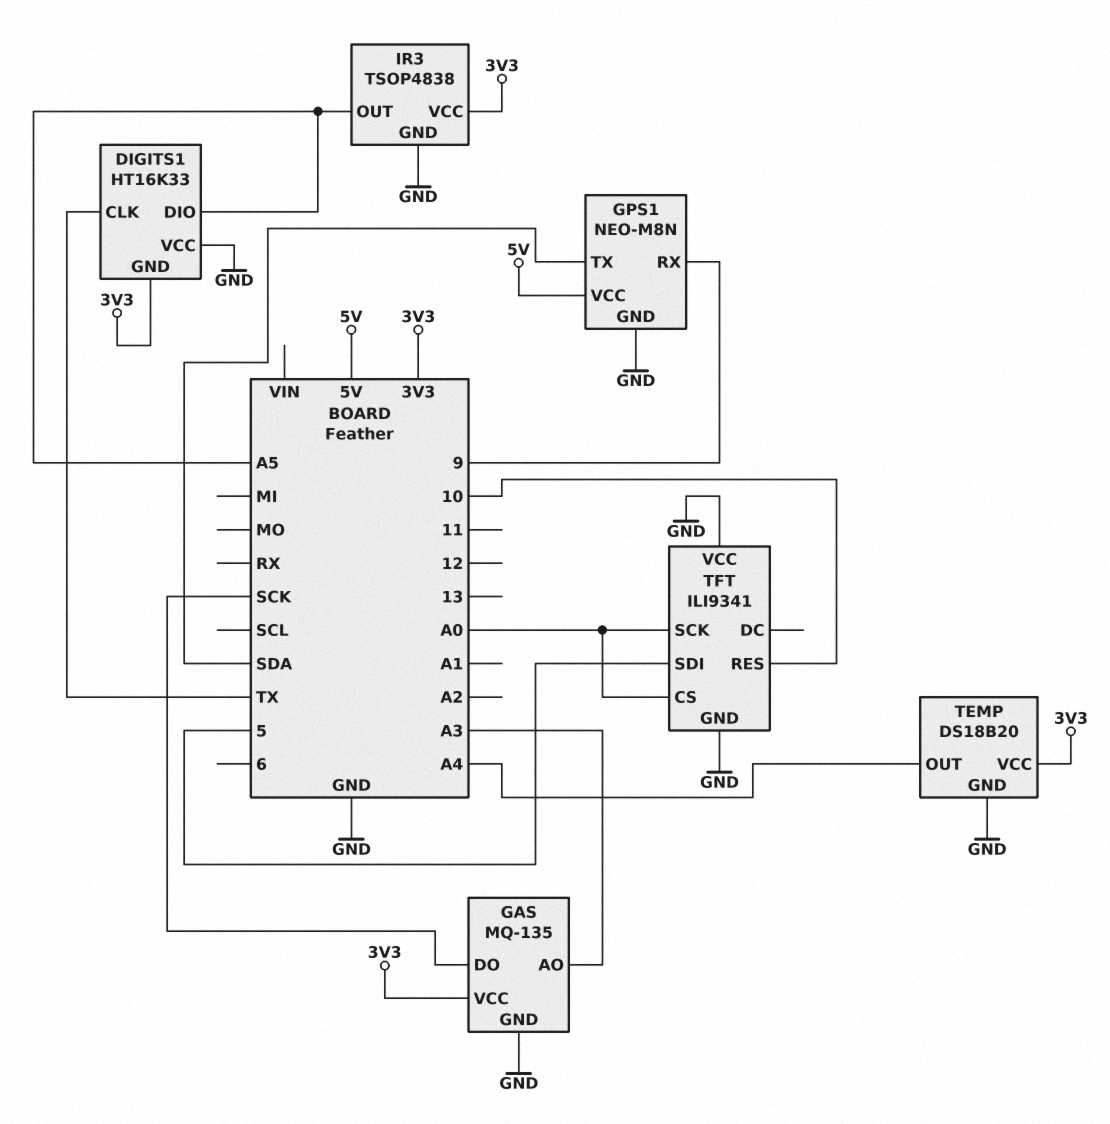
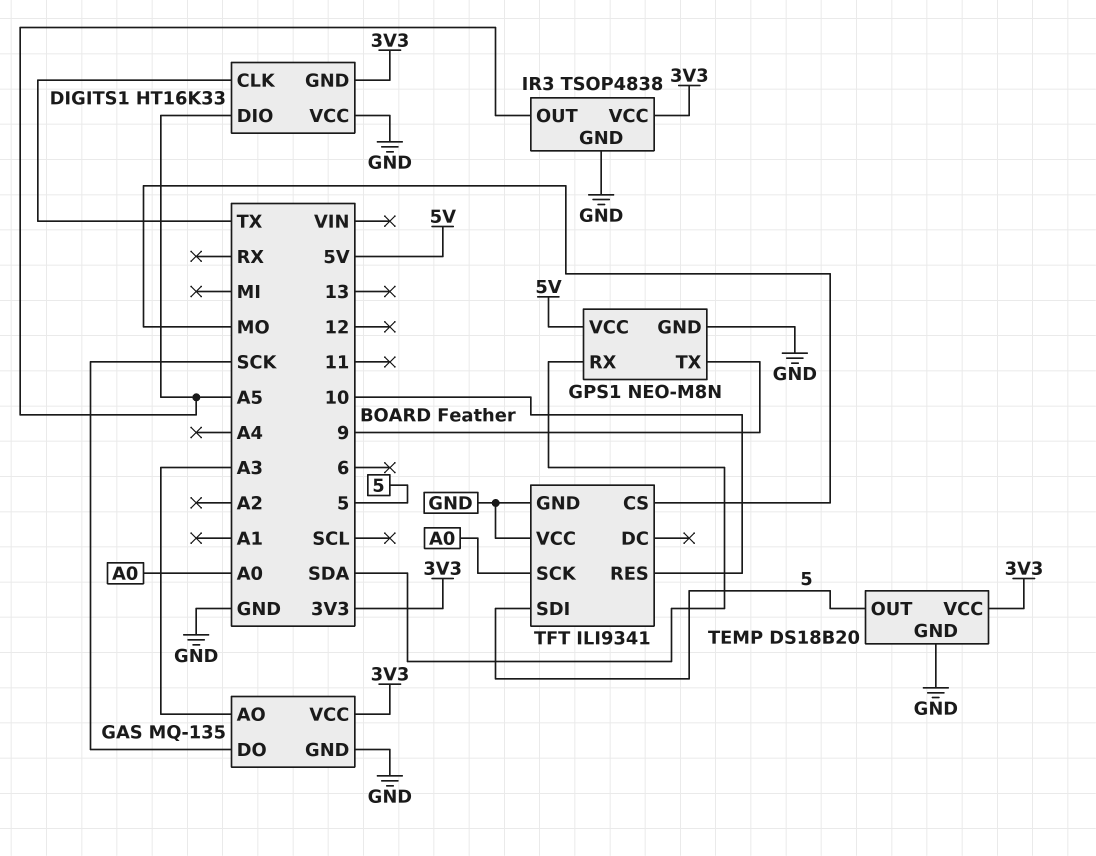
GPS1 pin RX: 9 -> SDA
GPS1 pin TX: SDA -> 9
TEMP pin OUT: A4 -> 5
TFT pin CS: A0 -> MO

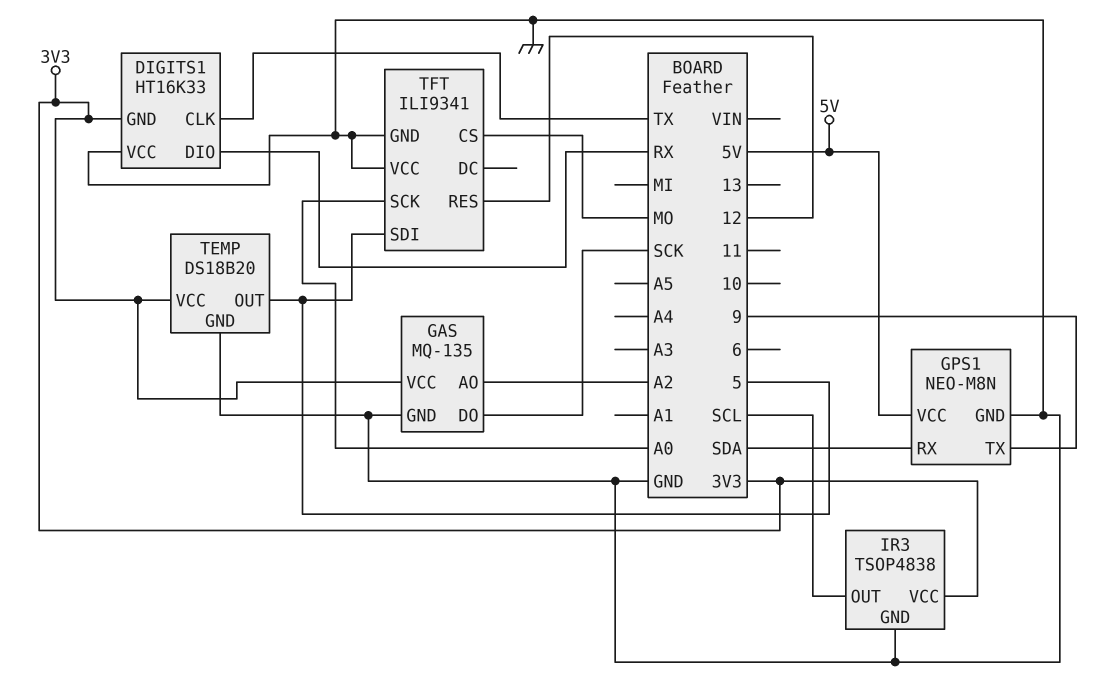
DIGITS1 pin DIO: A5 -> RX
GAS pin AO: A3 -> A2
IR3 pin OUT: A5 -> SCL
TFT pin RES: 10 -> 12

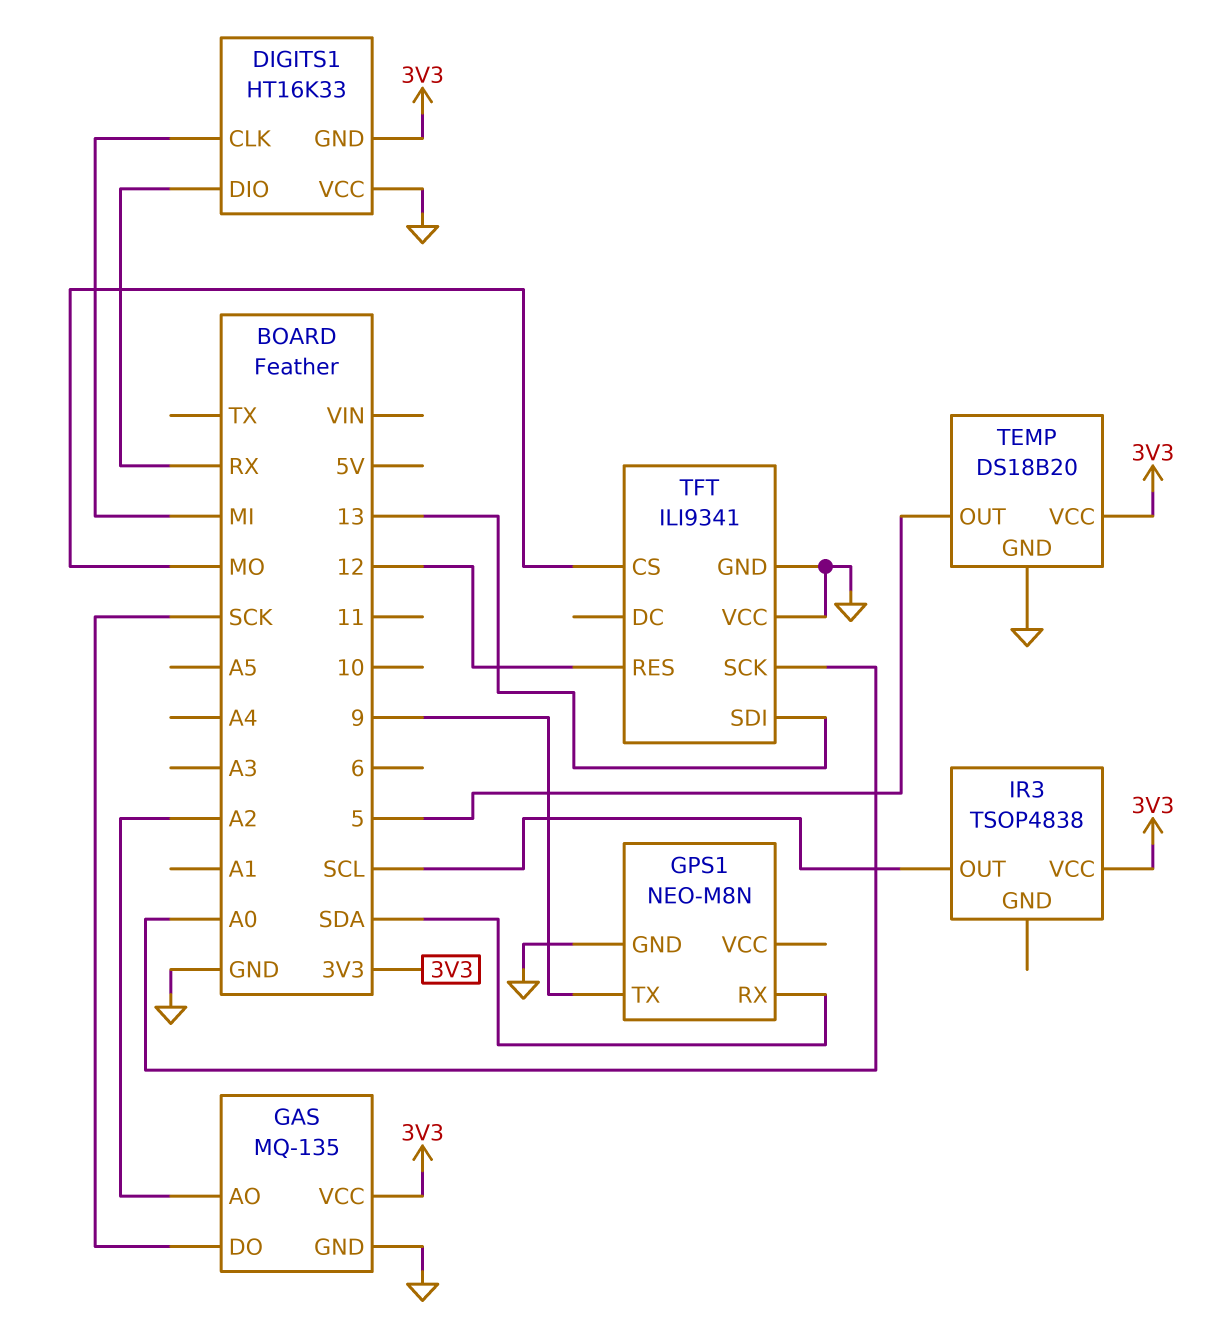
DIGITS1 pin CLK: TX -> MI
GPS1 pin VCC: 5V -> none
IR3 pin GND: GND -> none
TFT pin SDI: 5 -> 13

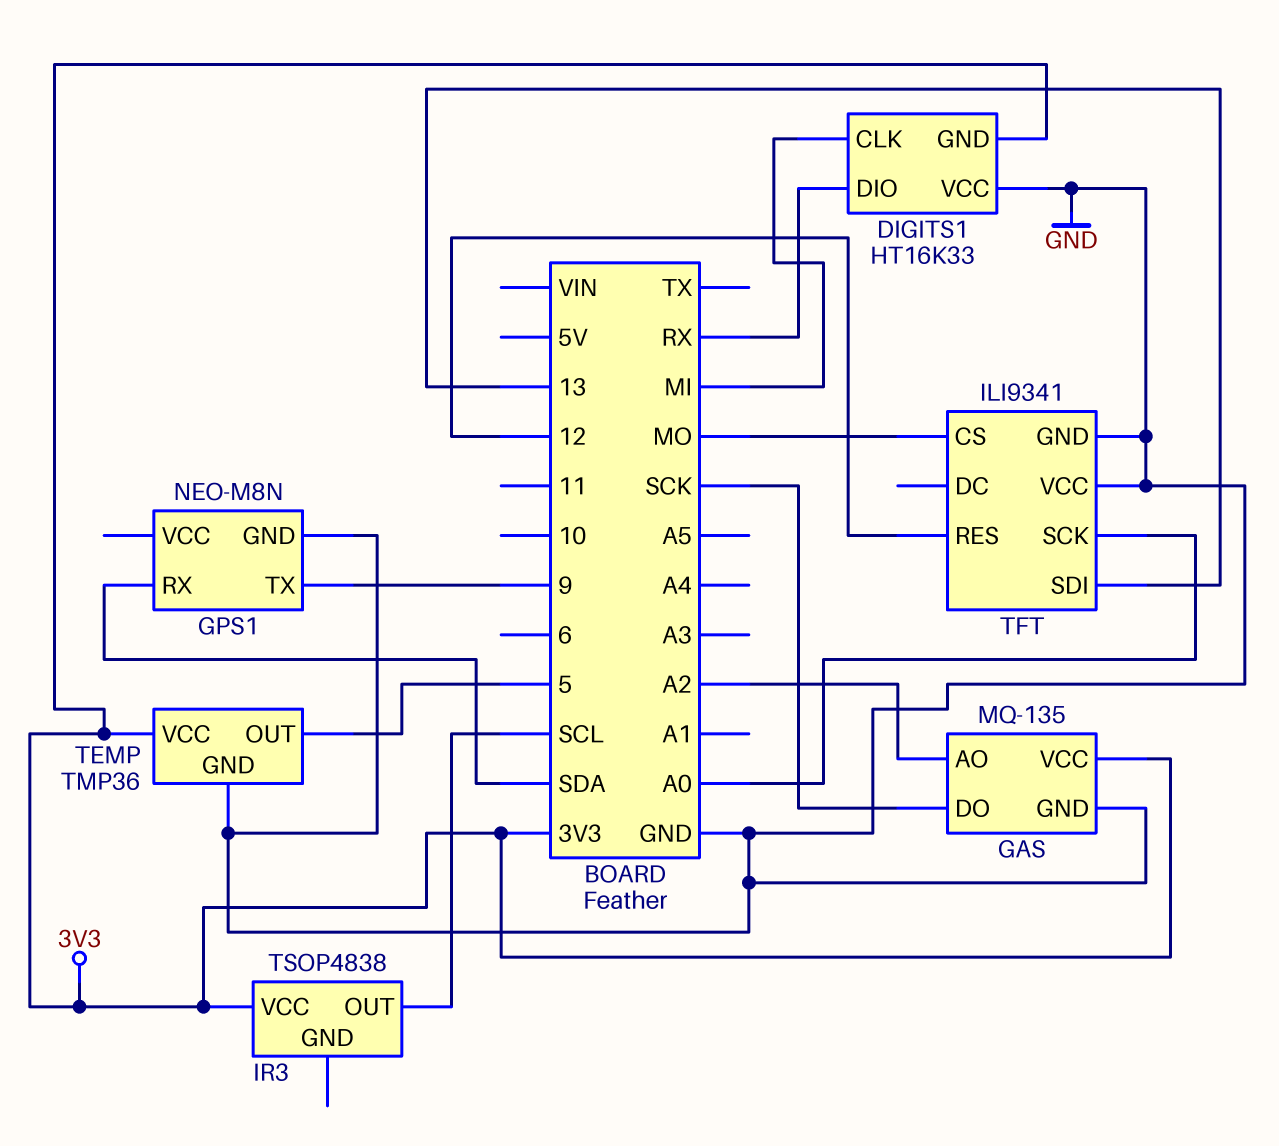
TEMP: DS18B20 -> TMP36

